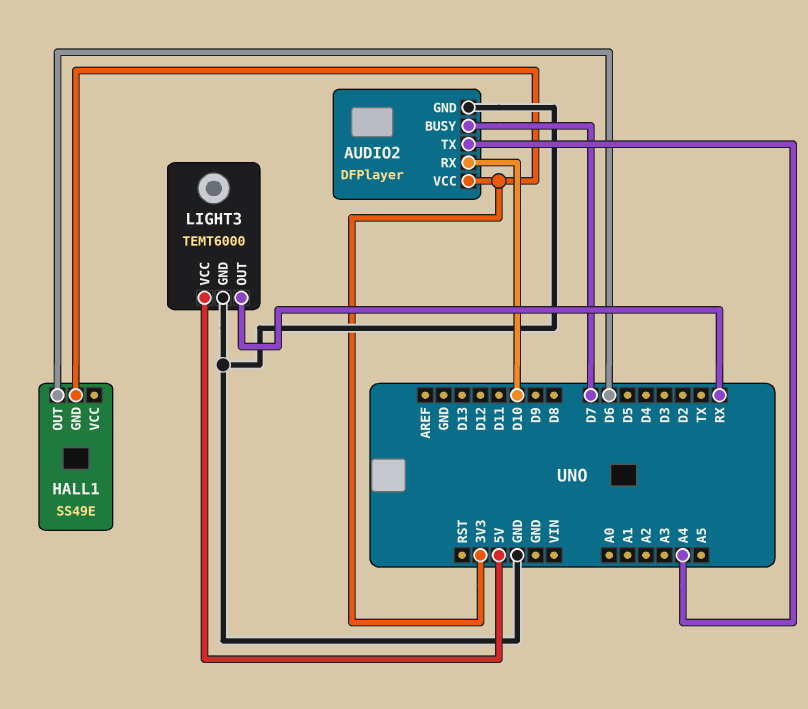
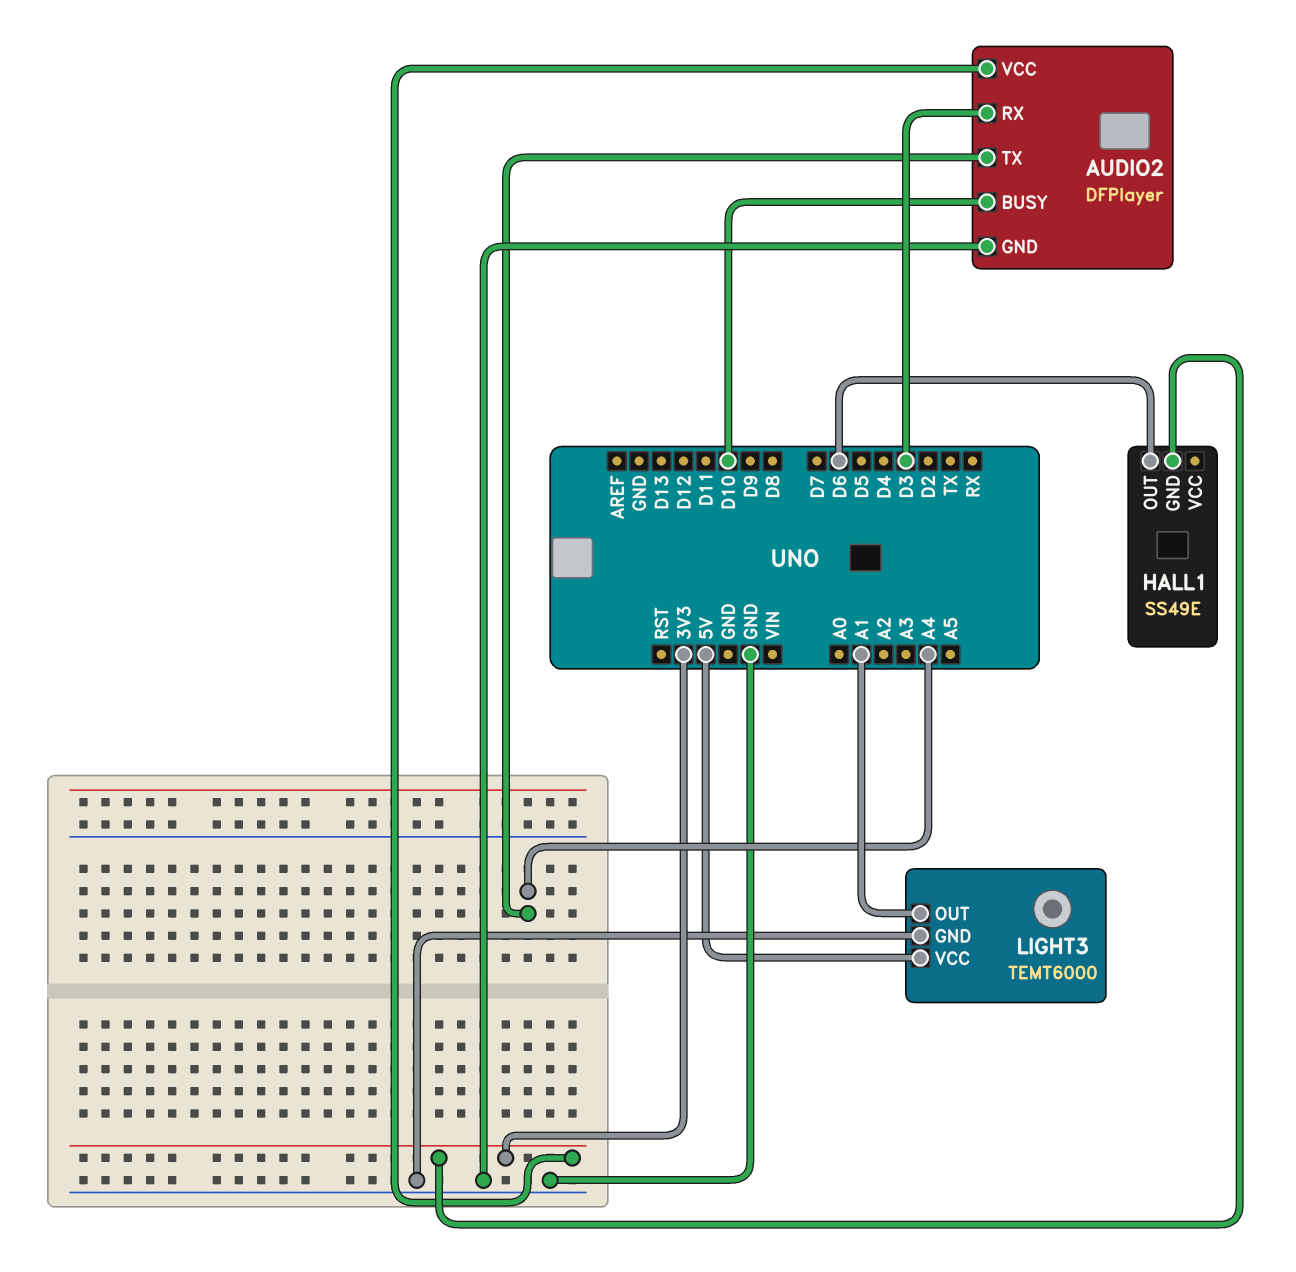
AUDIO2 pin BUSY: D7 -> D10
AUDIO2 pin RX: D10 -> D3
LIGHT3 pin OUT: RX -> A1

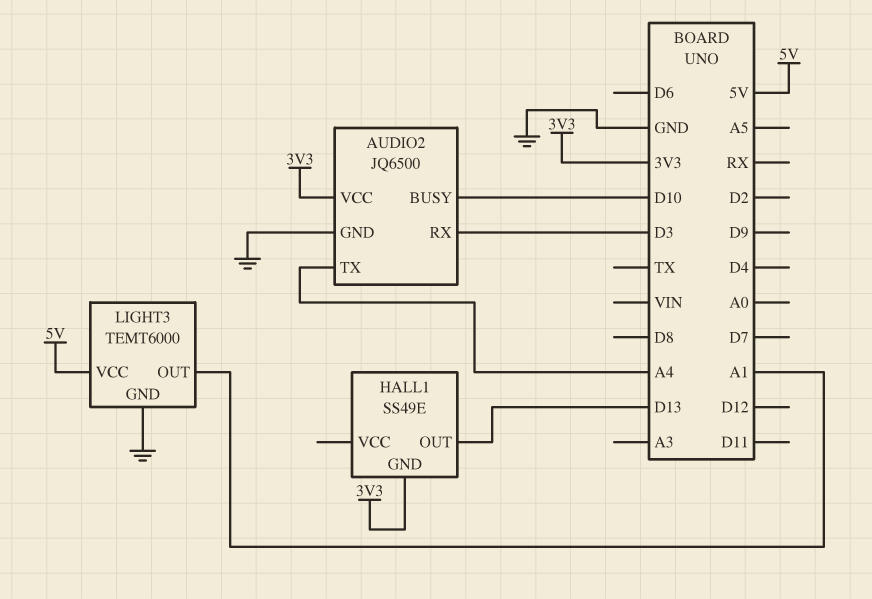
AUDIO2: DFPlayer -> JQ6500
HALL1 pin OUT: D6 -> D13

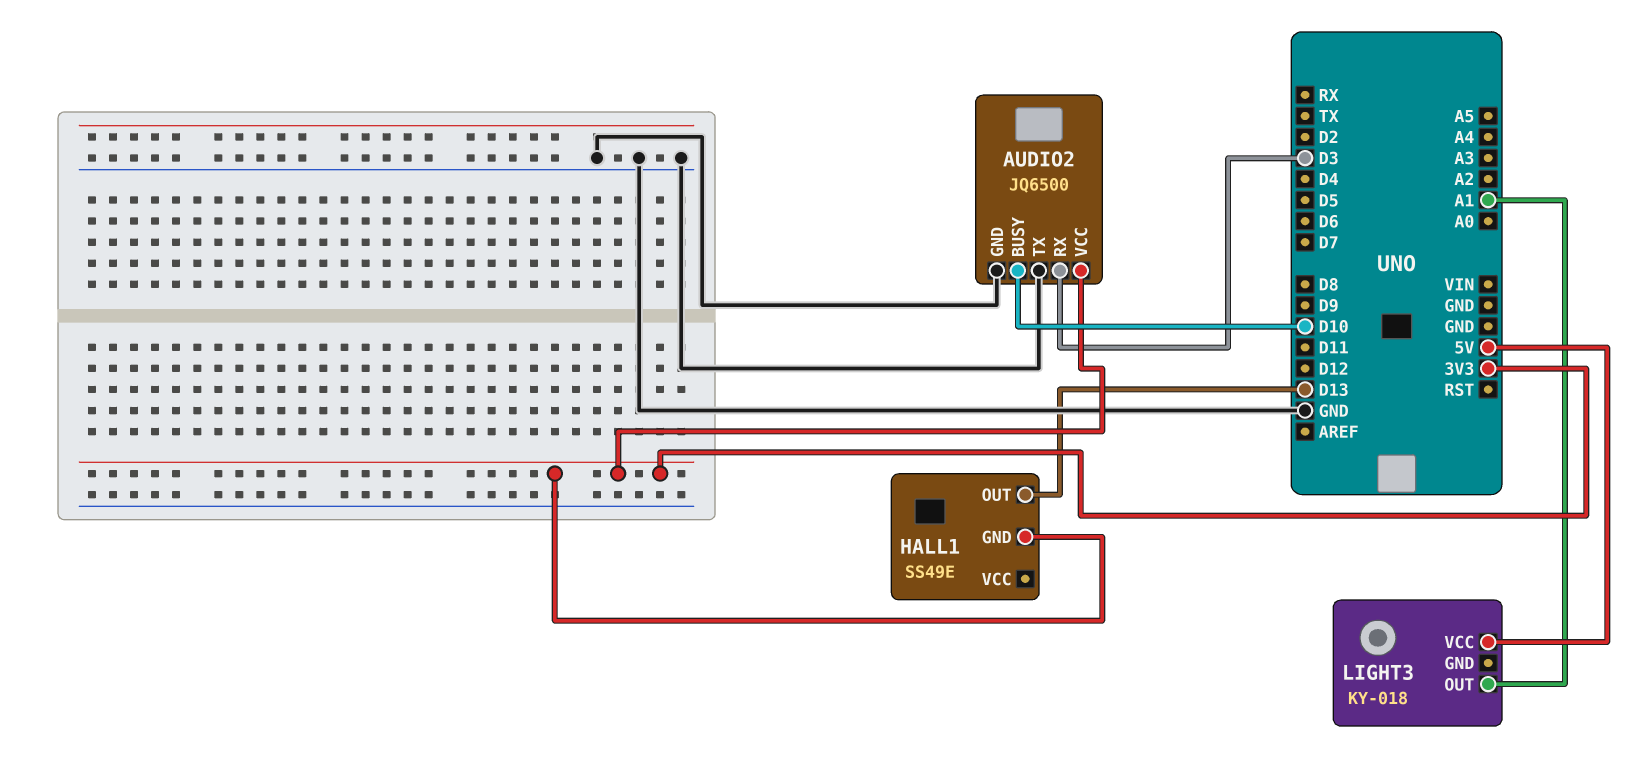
AUDIO2 pin TX: A4 -> GND
LIGHT3: TEMT6000 -> KY-018
LIGHT3 pin GND: GND -> none

